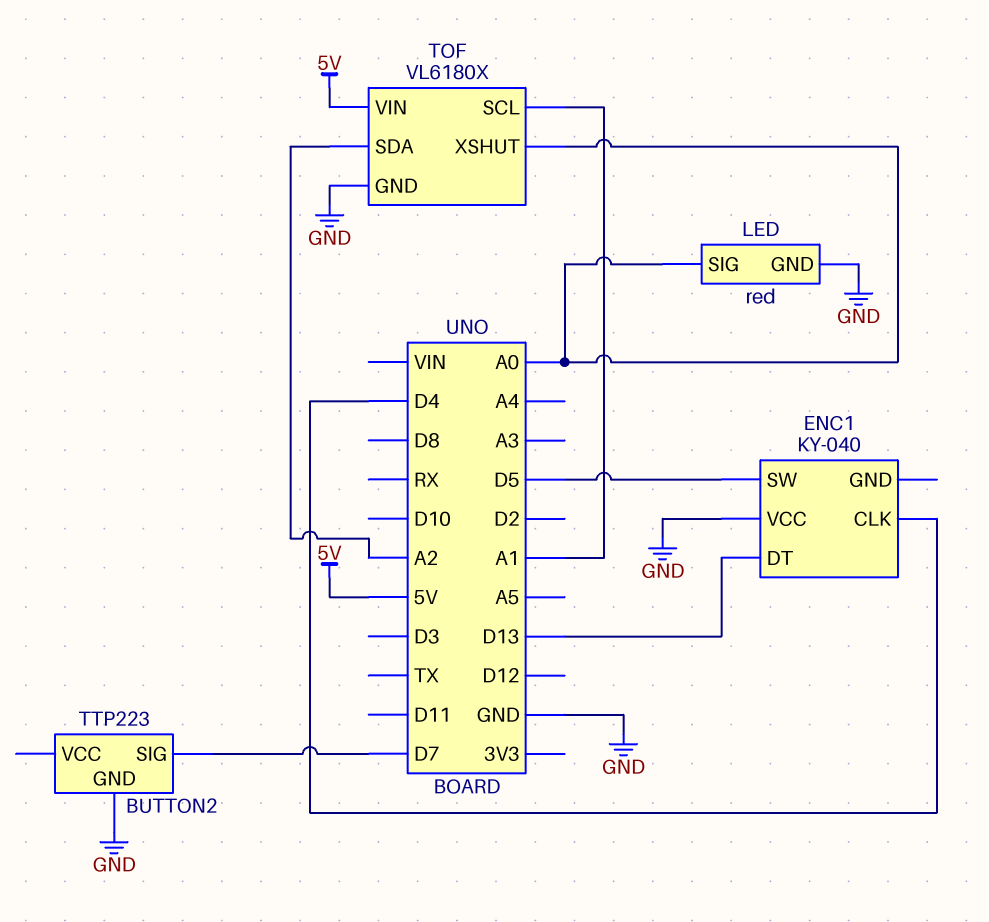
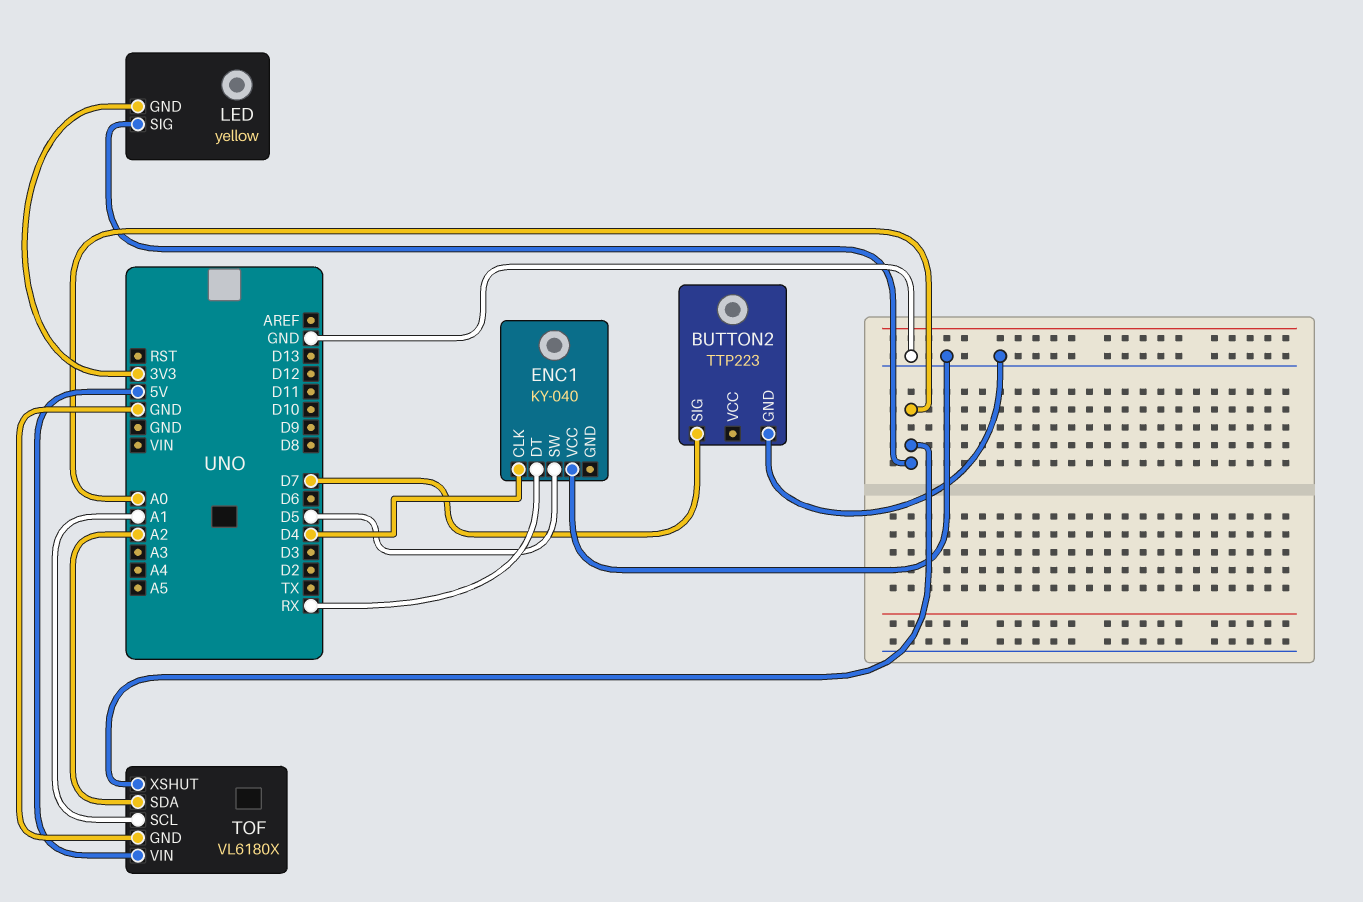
ENC1 pin DT: D13 -> RX
LED: red -> yellow
LED pin GND: GND -> 3V3

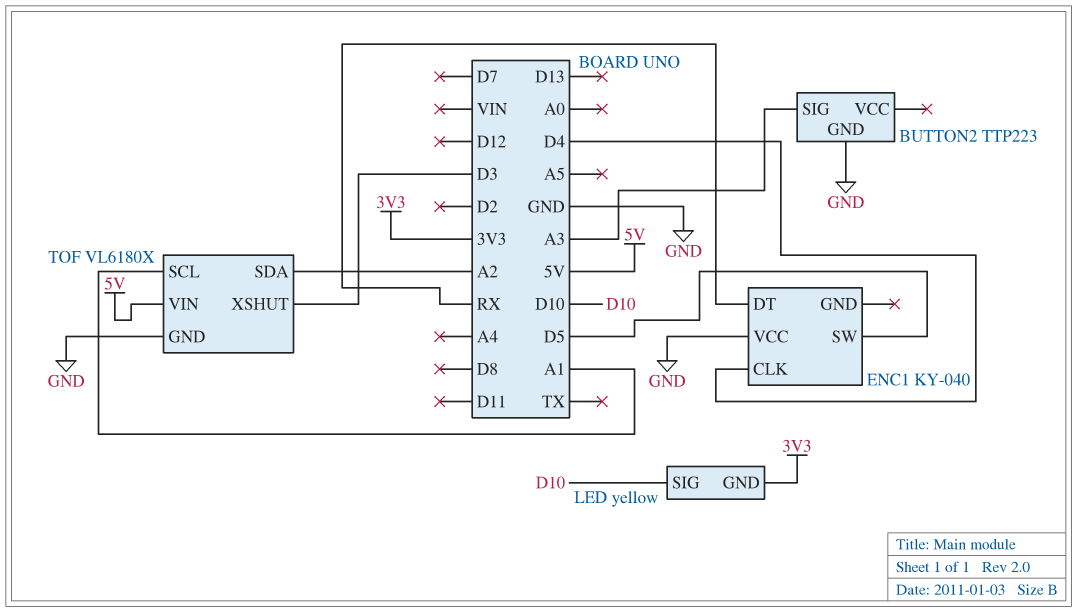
BUTTON2 pin SIG: D7 -> A3
LED pin SIG: A0 -> D10
TOF pin XSHUT: A0 -> D3

